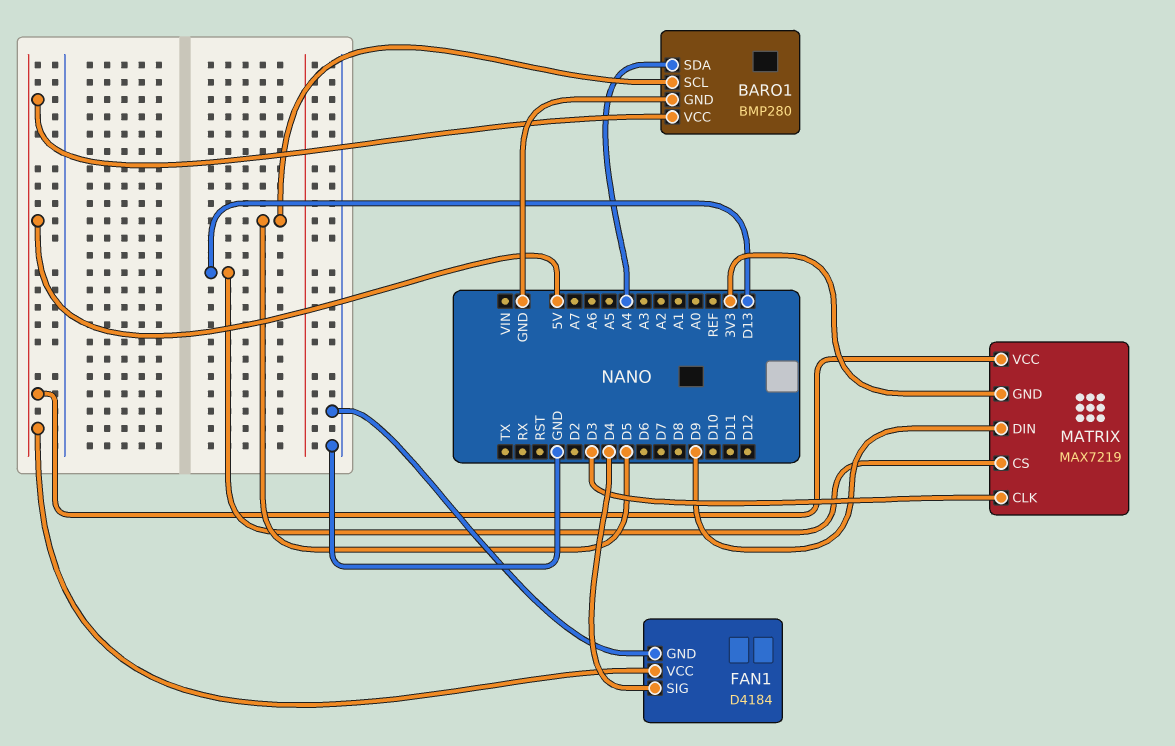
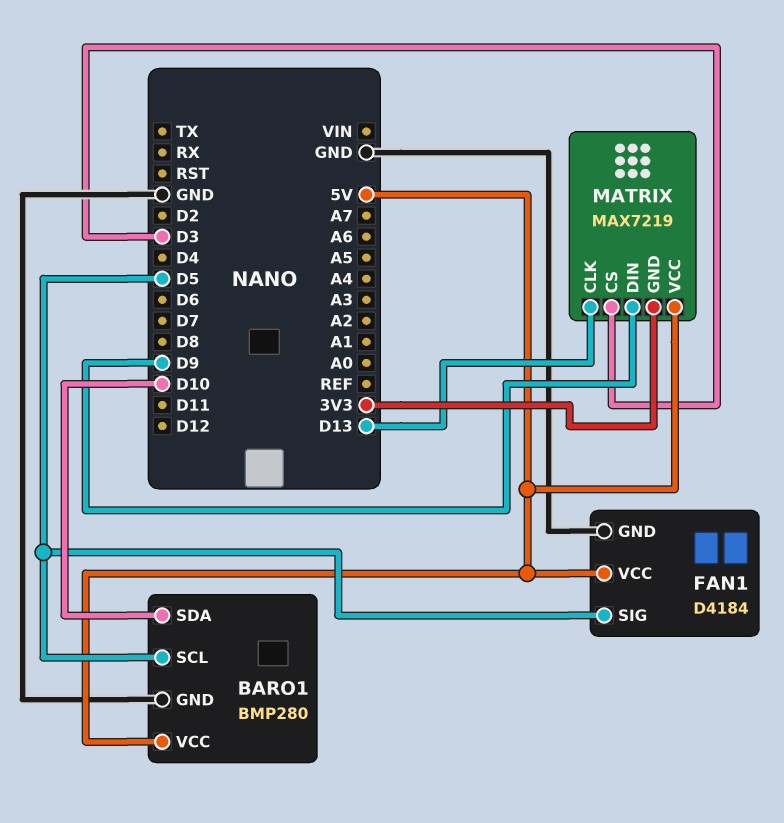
BARO1 pin SDA: A4 -> D10
FAN1 pin SIG: D4 -> D5
MATRIX pin CLK: D3 -> D13
MATRIX pin CS: D13 -> D3

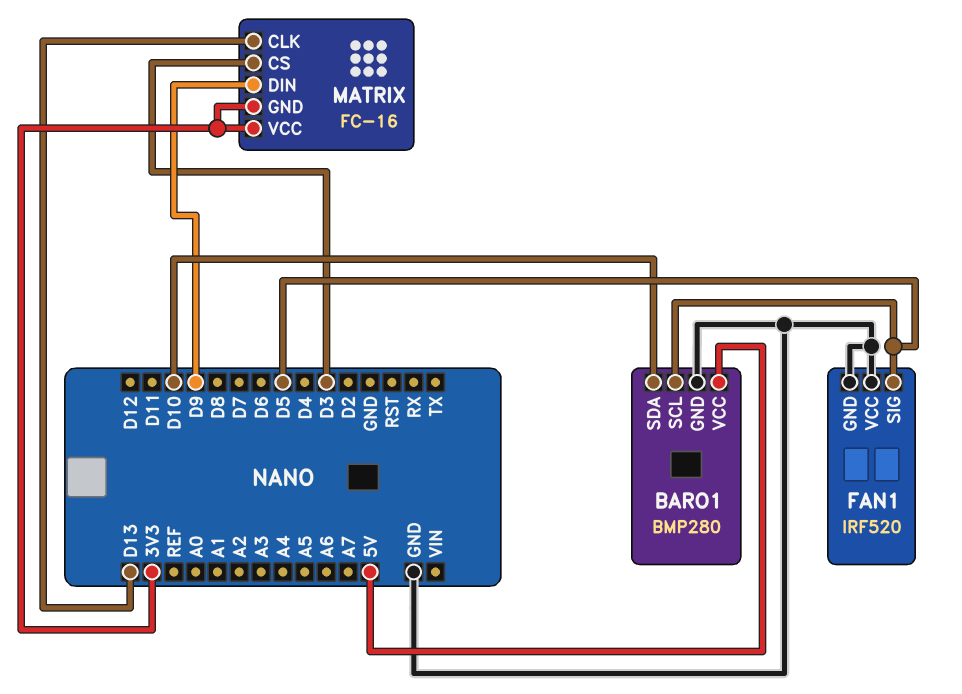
FAN1: D4184 -> IRF520
FAN1 pin VCC: 5V -> GND
MATRIX: MAX7219 -> FC-16
MATRIX pin VCC: 5V -> 3V3

